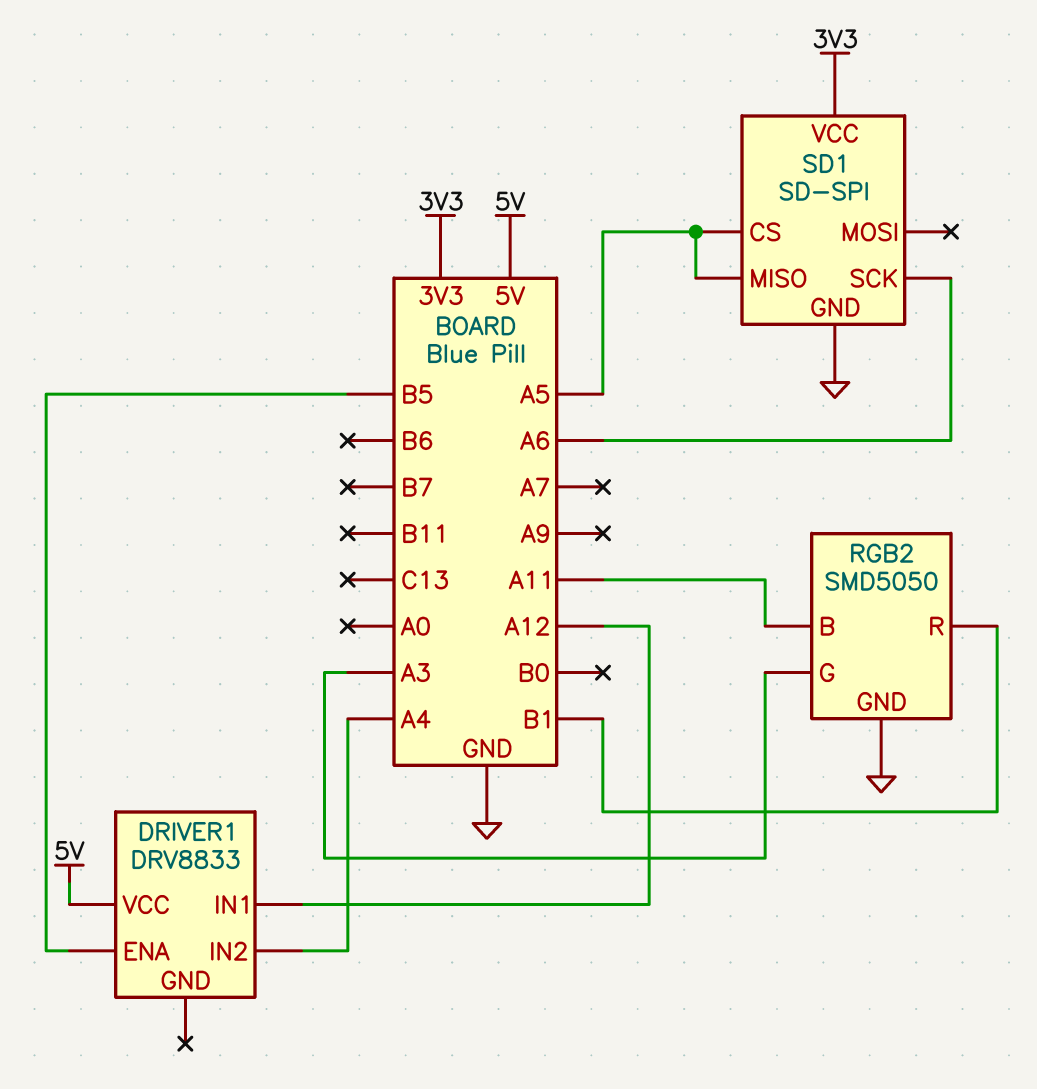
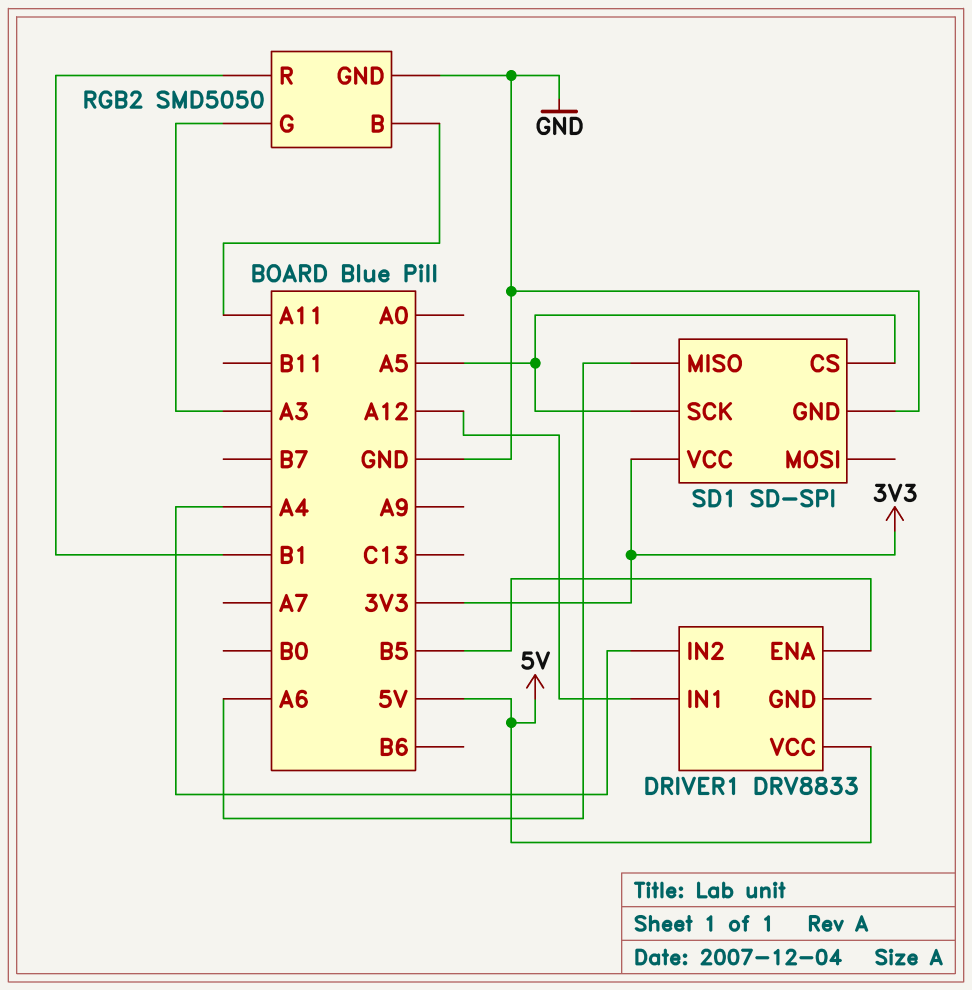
SD1 pin MISO: A5 -> A6
SD1 pin SCK: A6 -> A5

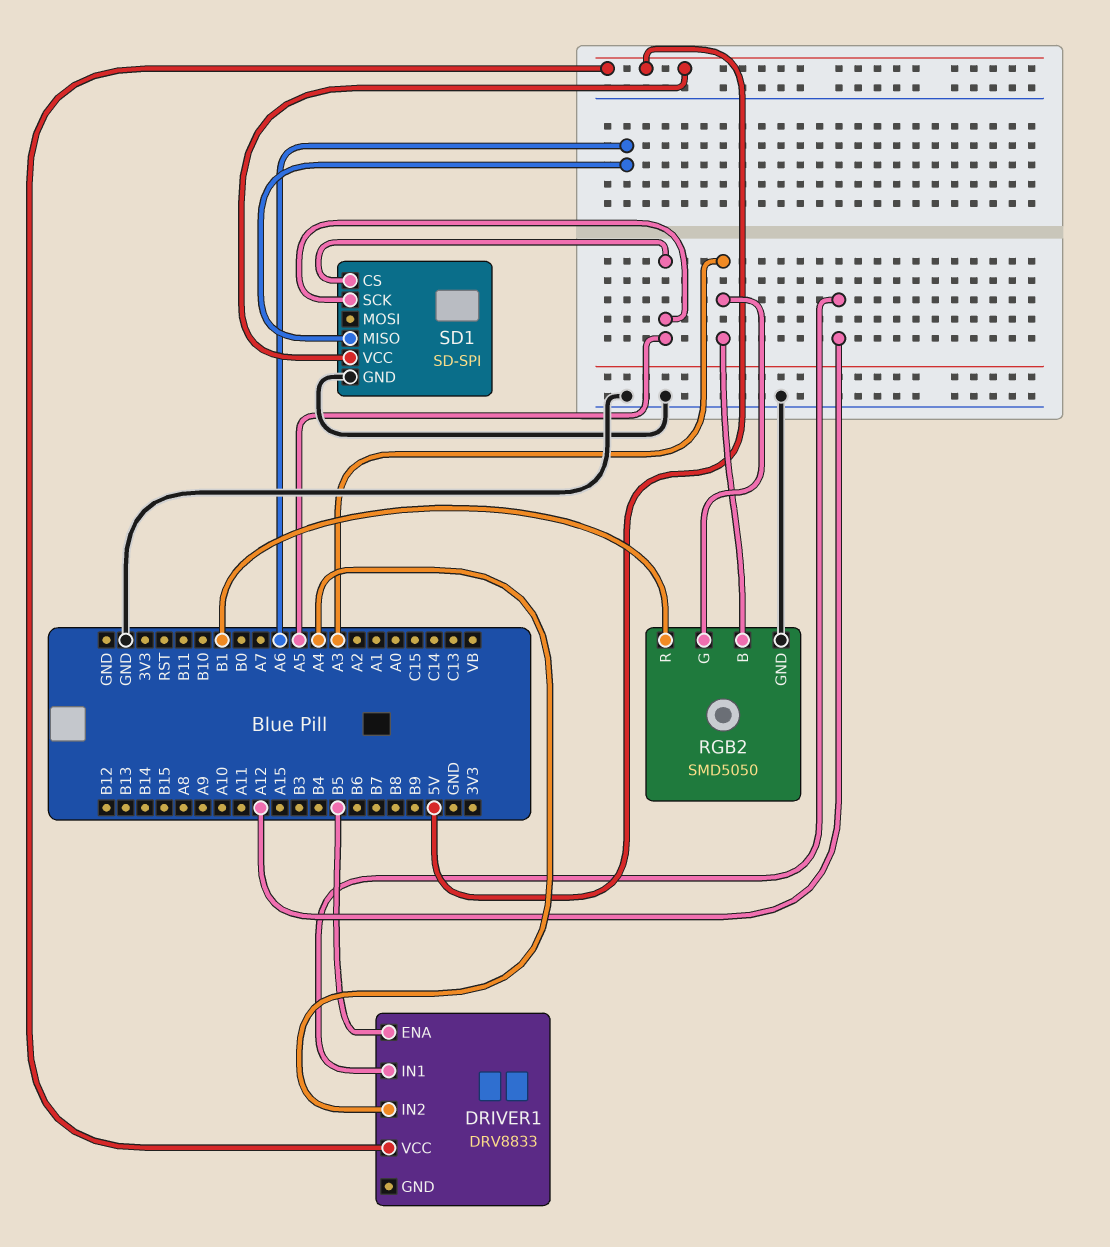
RGB2 pin B: A11 -> A3
SD1 pin VCC: 3V3 -> 5V

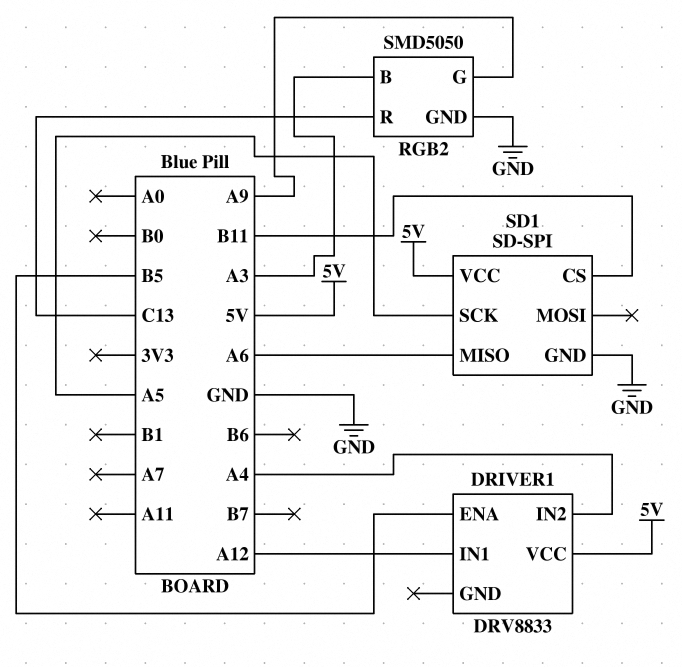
RGB2 pin G: A3 -> A9
RGB2 pin R: B1 -> C13
SD1 pin CS: A5 -> B11

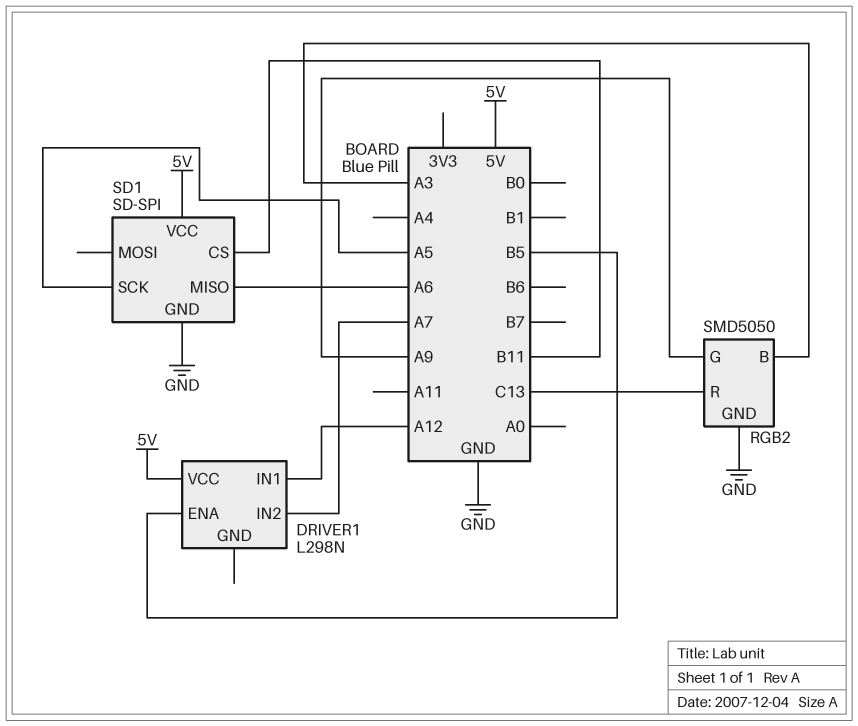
DRIVER1: DRV8833 -> L298N
DRIVER1 pin IN2: A4 -> A7

